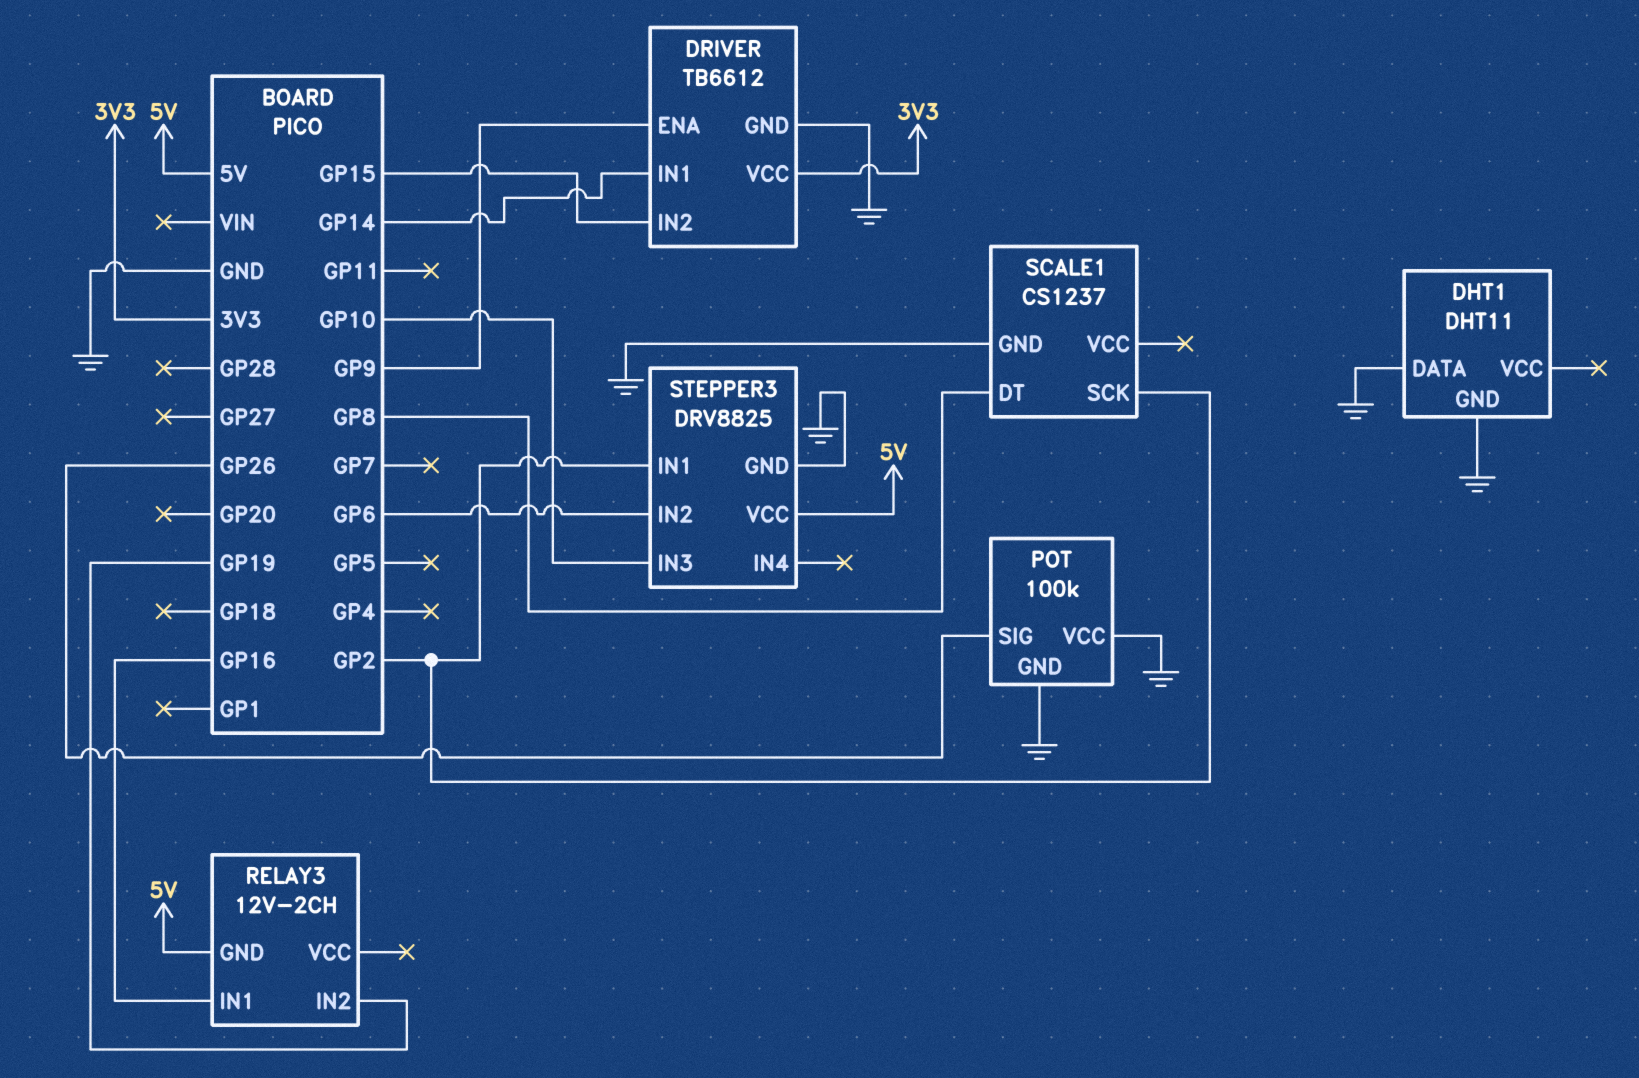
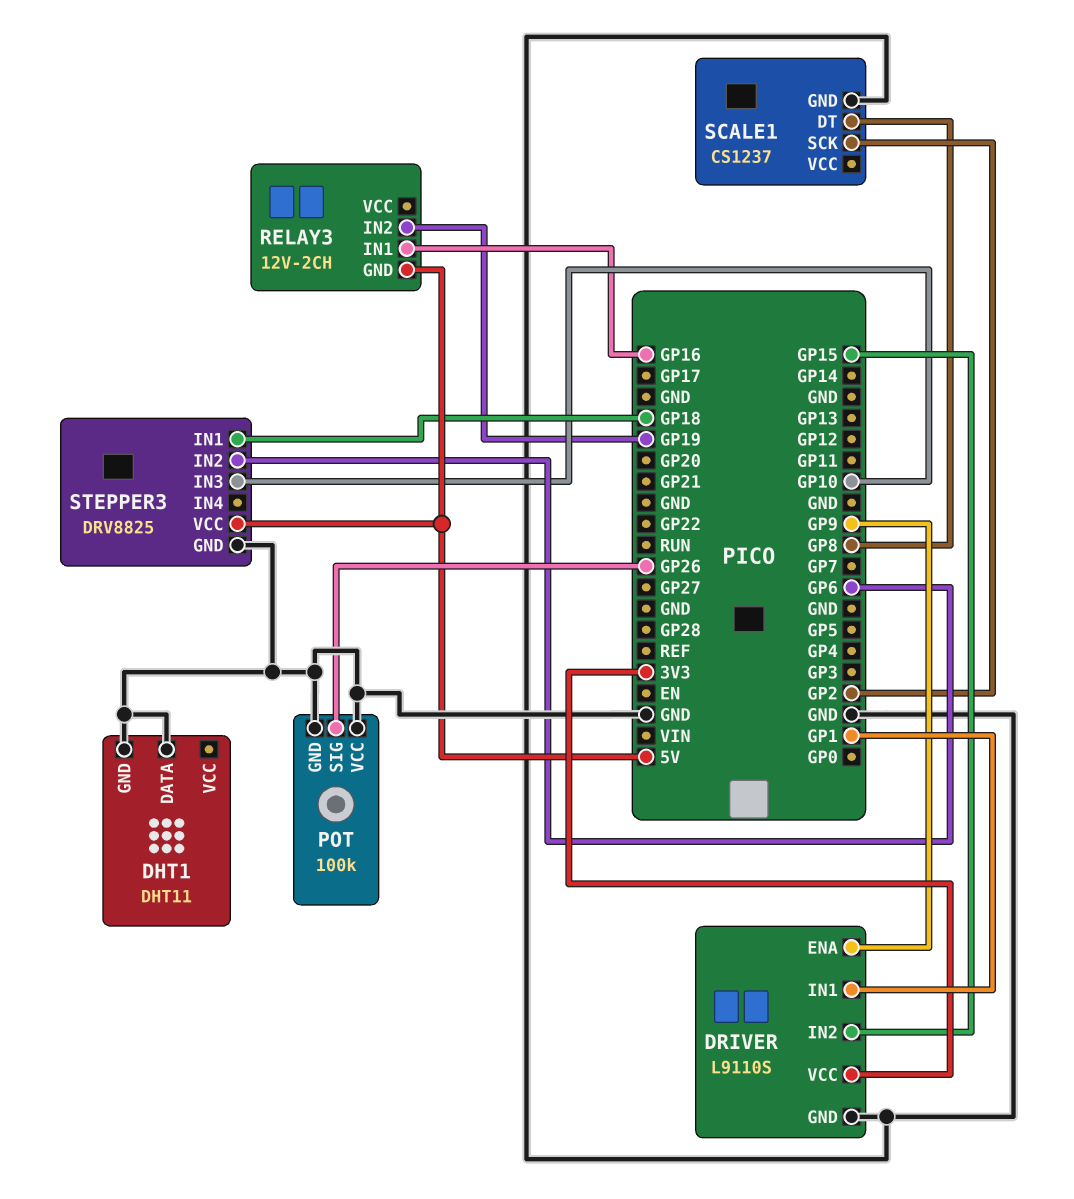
DRIVER: TB6612 -> L9110S
DRIVER pin IN1: GP14 -> GP1
STEPPER3 pin IN1: GP2 -> GP18

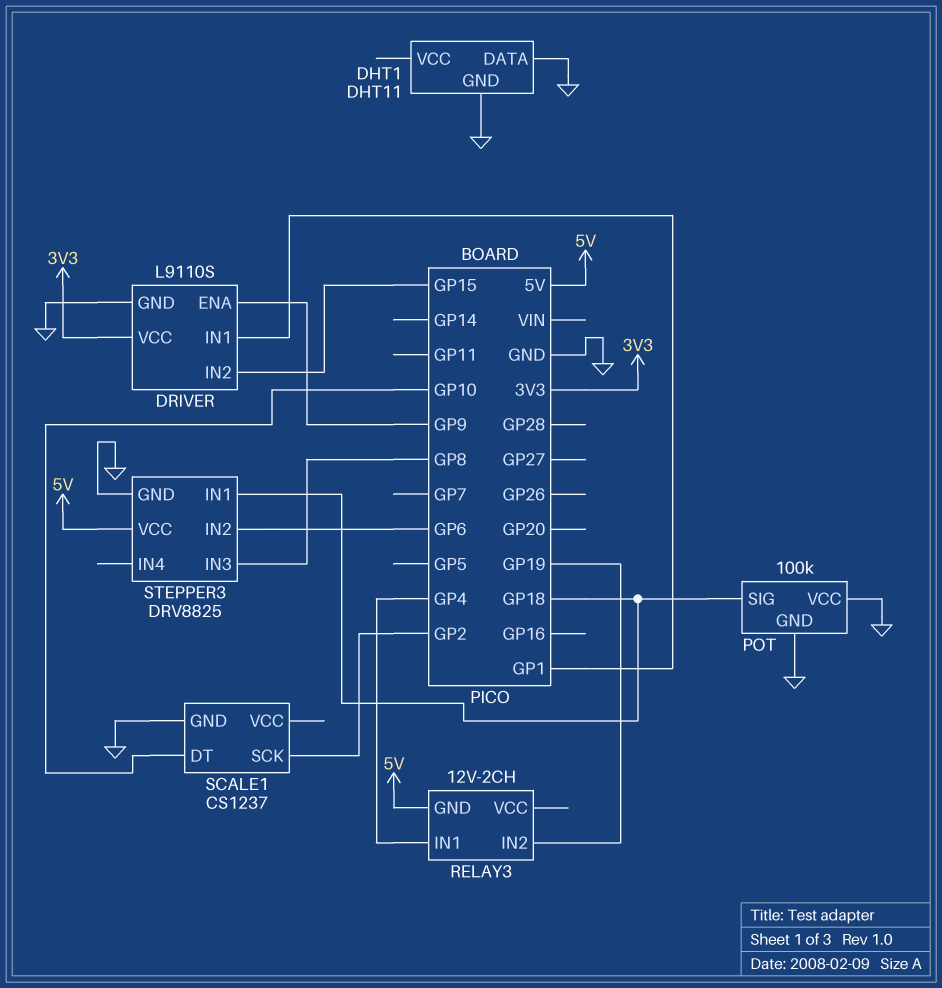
POT pin SIG: GP26 -> GP18
RELAY3 pin IN1: GP16 -> GP4
SCALE1 pin DT: GP8 -> GP10
STEPPER3 pin IN3: GP10 -> GP8

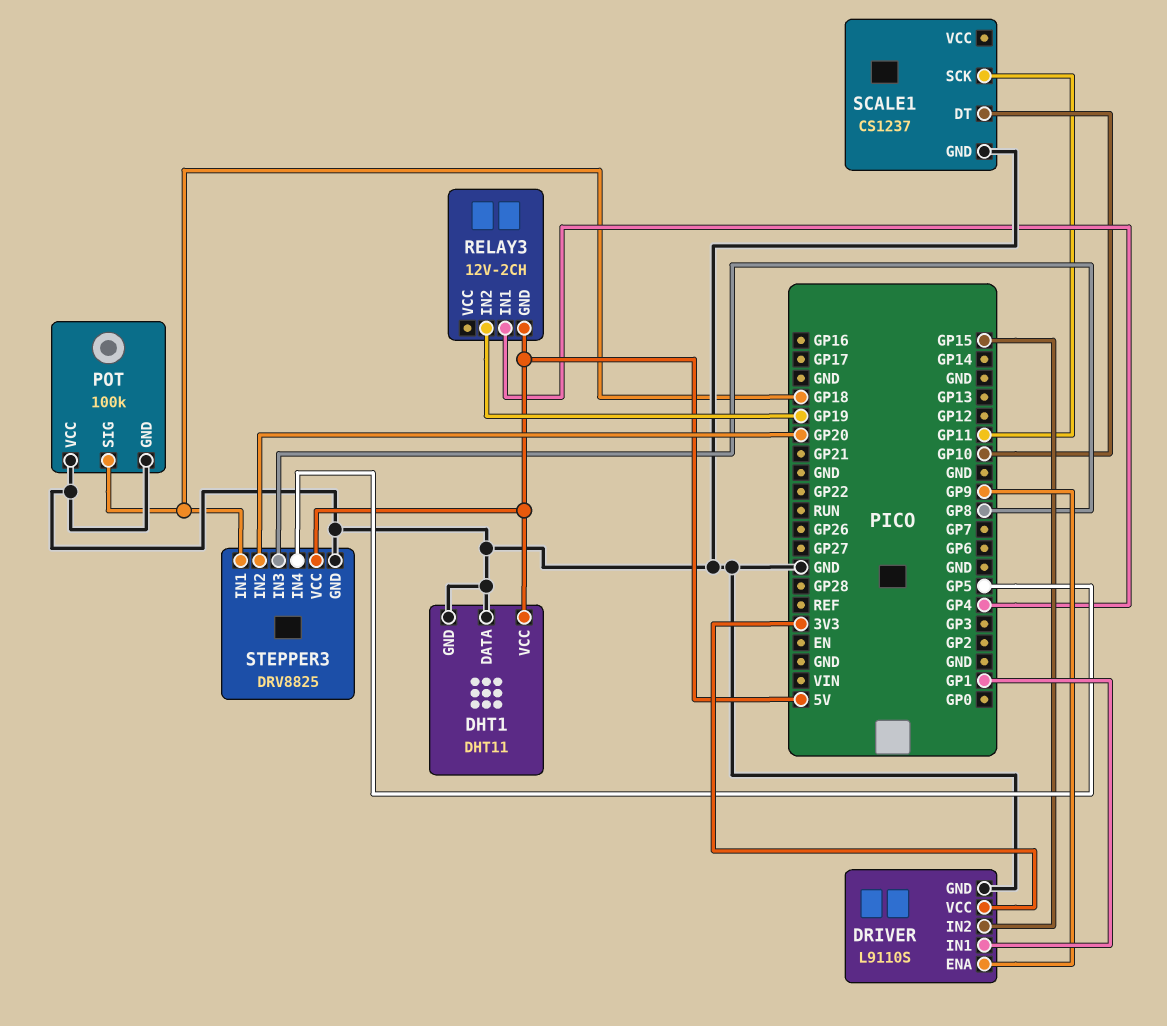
DHT1 pin VCC: none -> 5V
SCALE1 pin SCK: GP2 -> GP11
STEPPER3 pin IN2: GP6 -> GP20
STEPPER3 pin IN4: none -> GP5

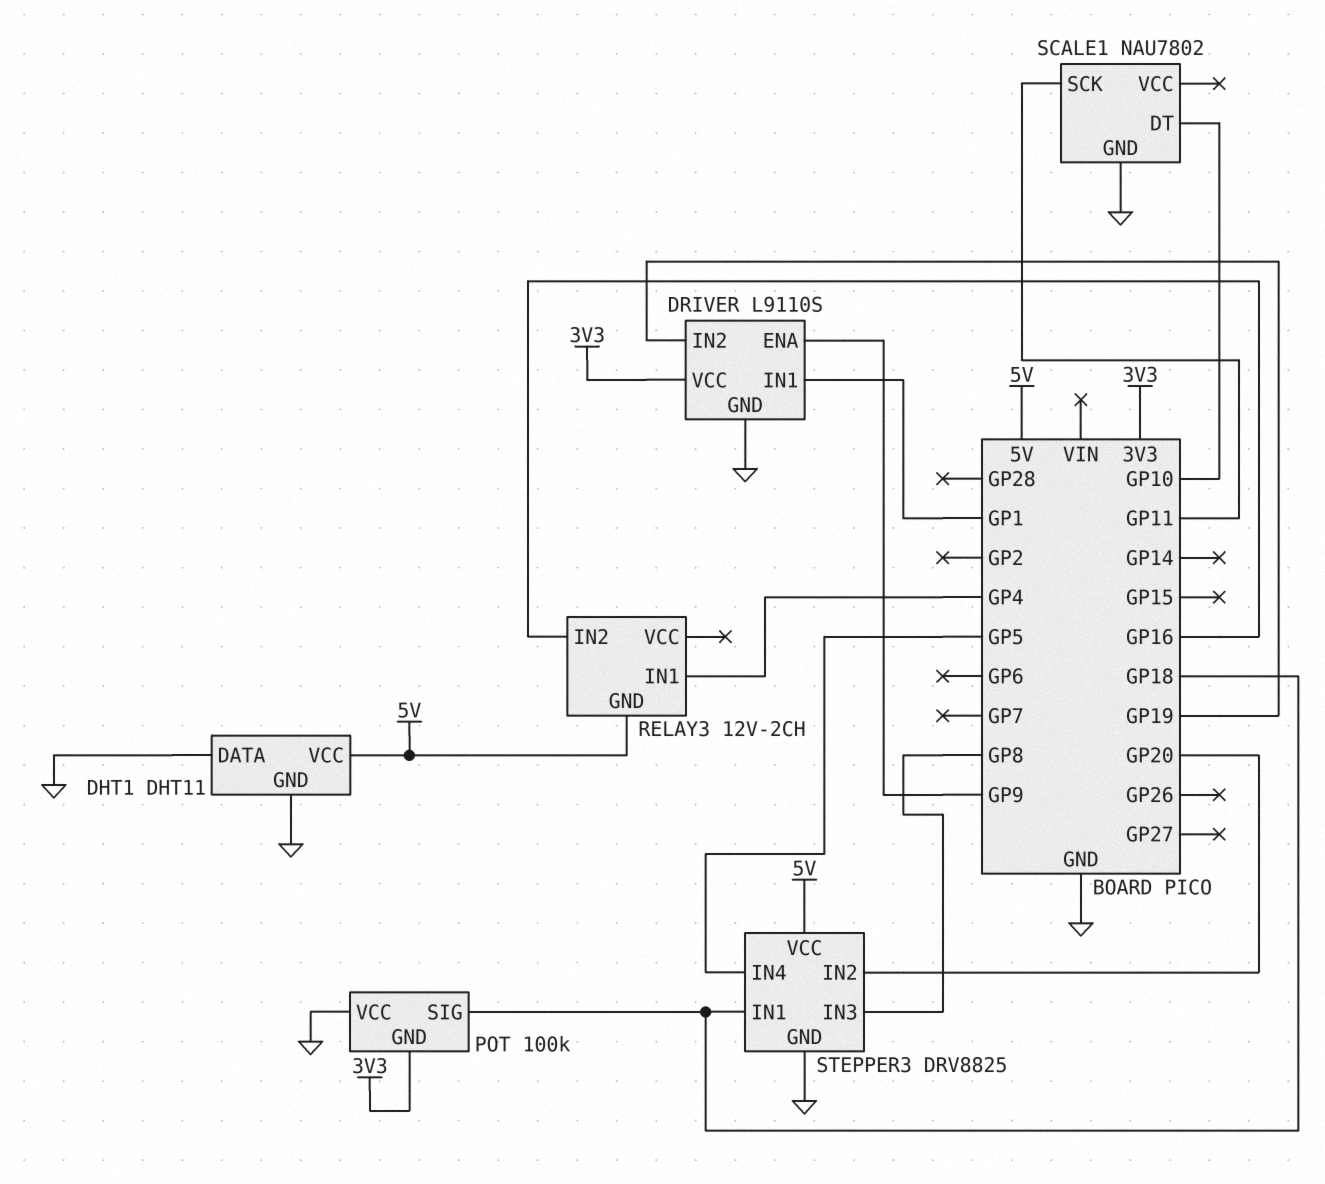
DRIVER pin IN2: GP15 -> GP19
POT pin GND: GND -> 3V3
RELAY3 pin IN2: GP19 -> GP16
SCALE1: CS1237 -> NAU7802

